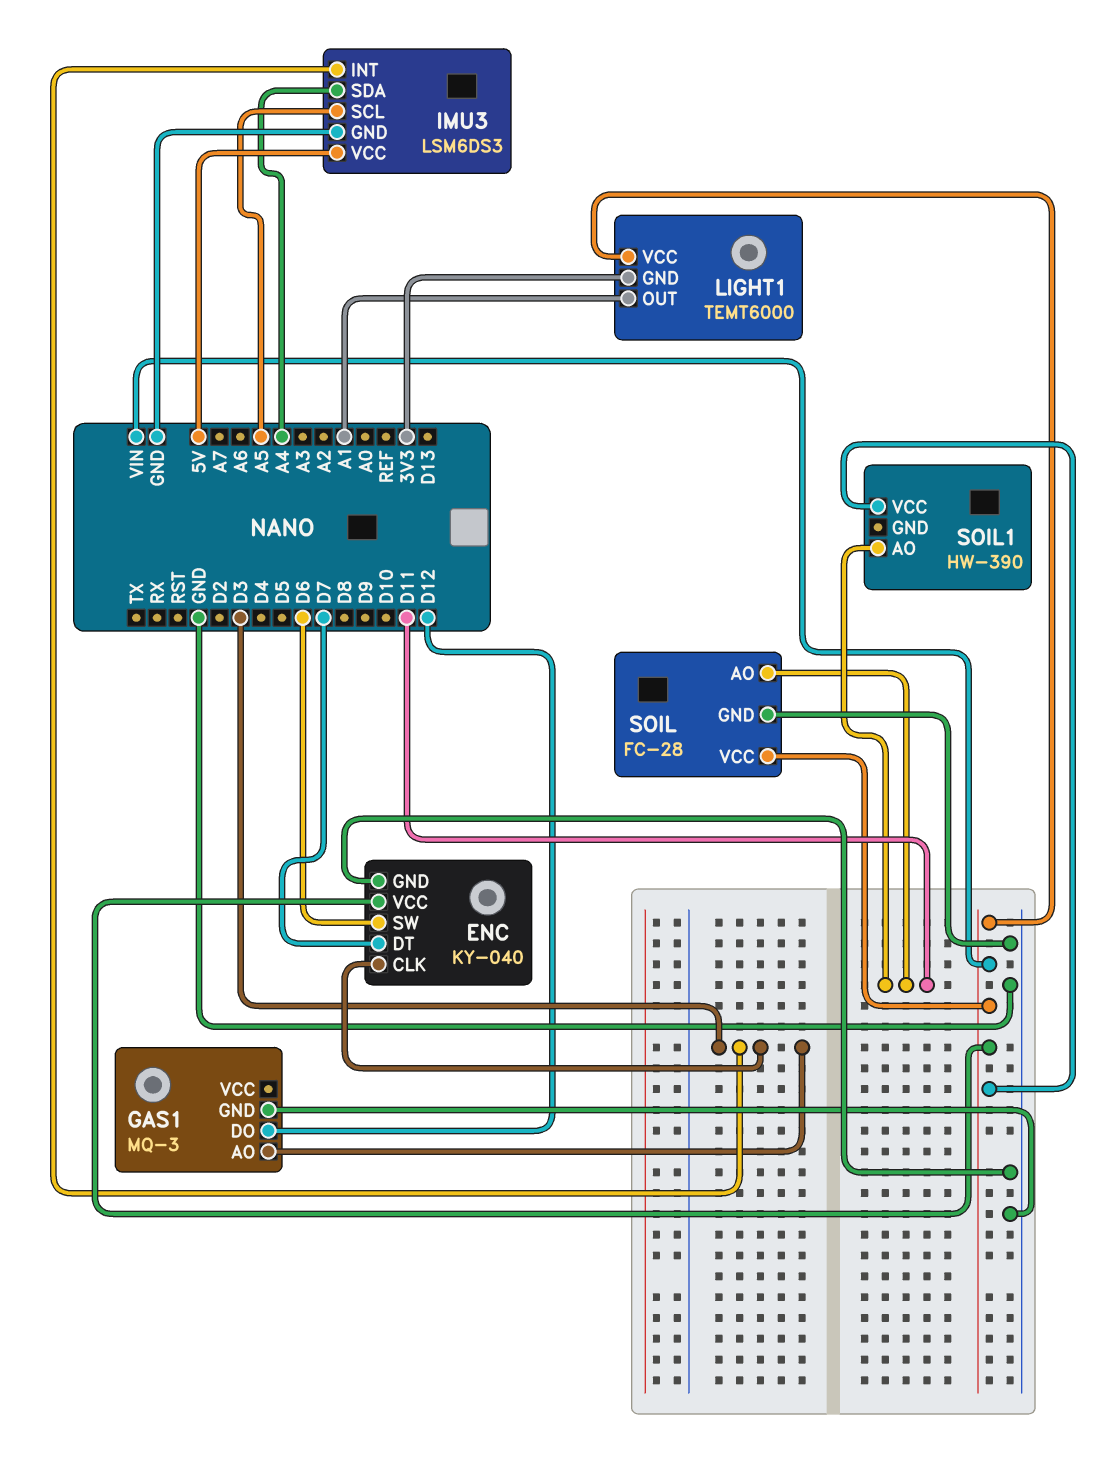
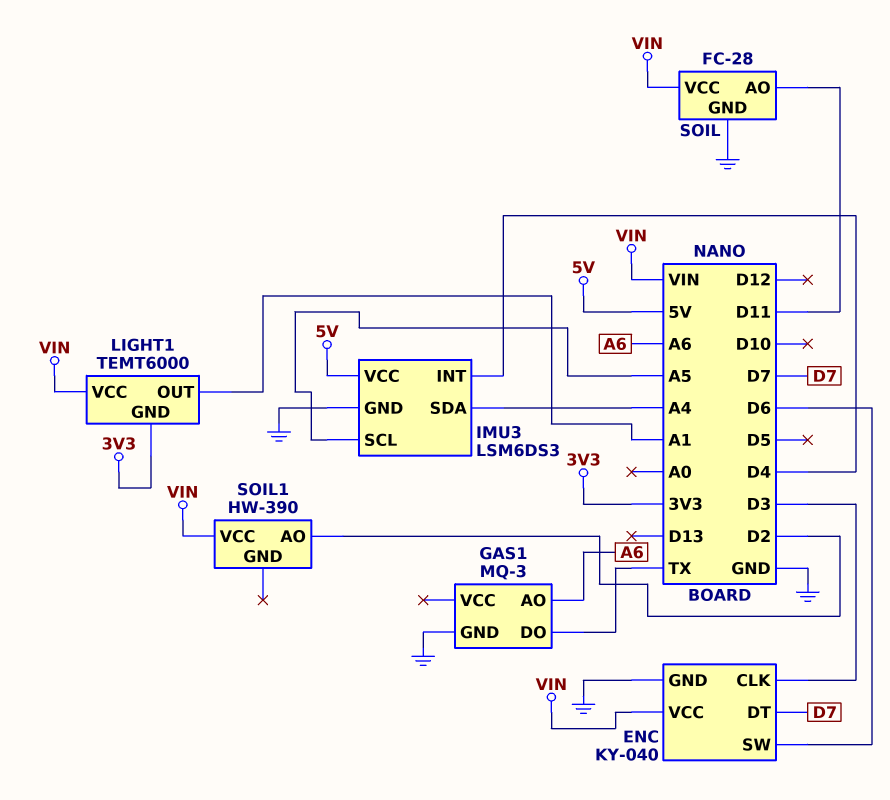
GAS1 pin AO: D3 -> A6
GAS1 pin DO: D12 -> TX
IMU3 pin INT: D3 -> D4
SOIL1 pin AO: D11 -> D2

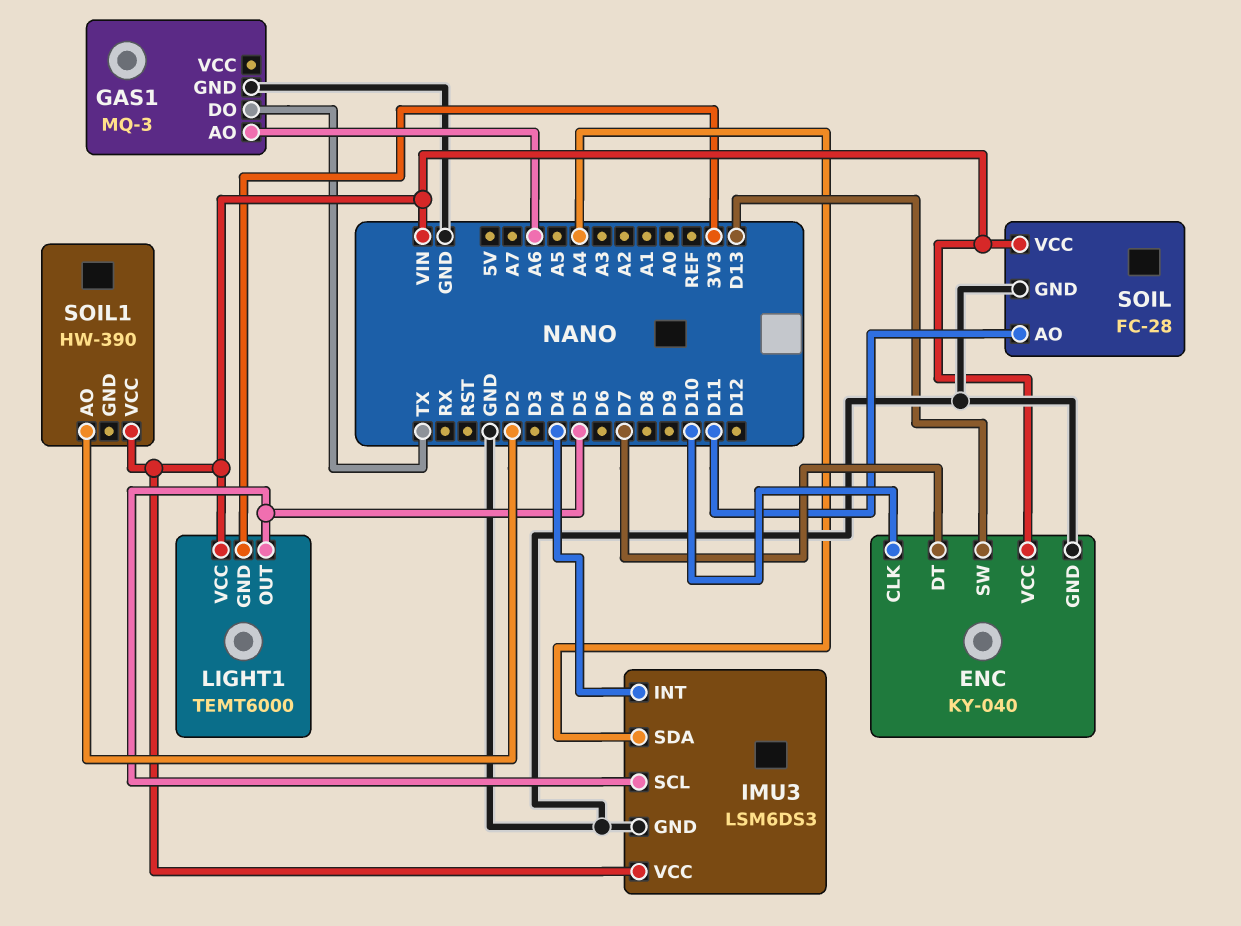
ENC pin CLK: D3 -> D10
ENC pin SW: D6 -> D13
IMU3 pin SCL: A5 -> D5
IMU3 pin VCC: 5V -> VIN
LIGHT1 pin OUT: A1 -> D5

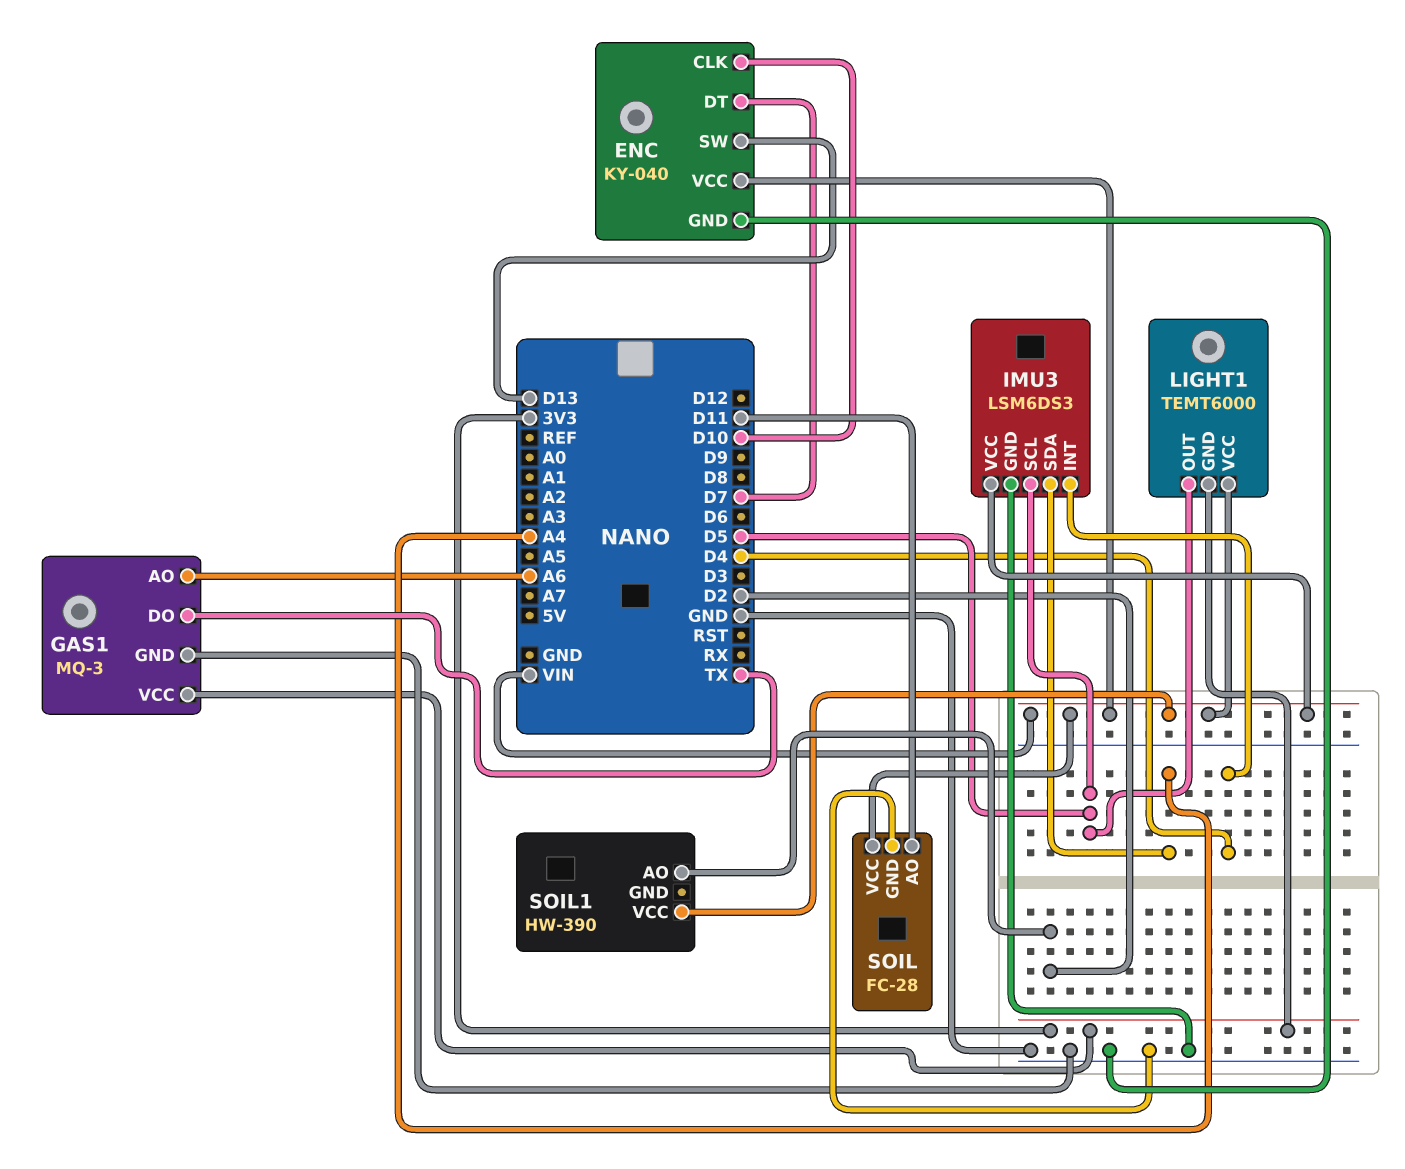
GAS1 pin VCC: none -> 3V3

